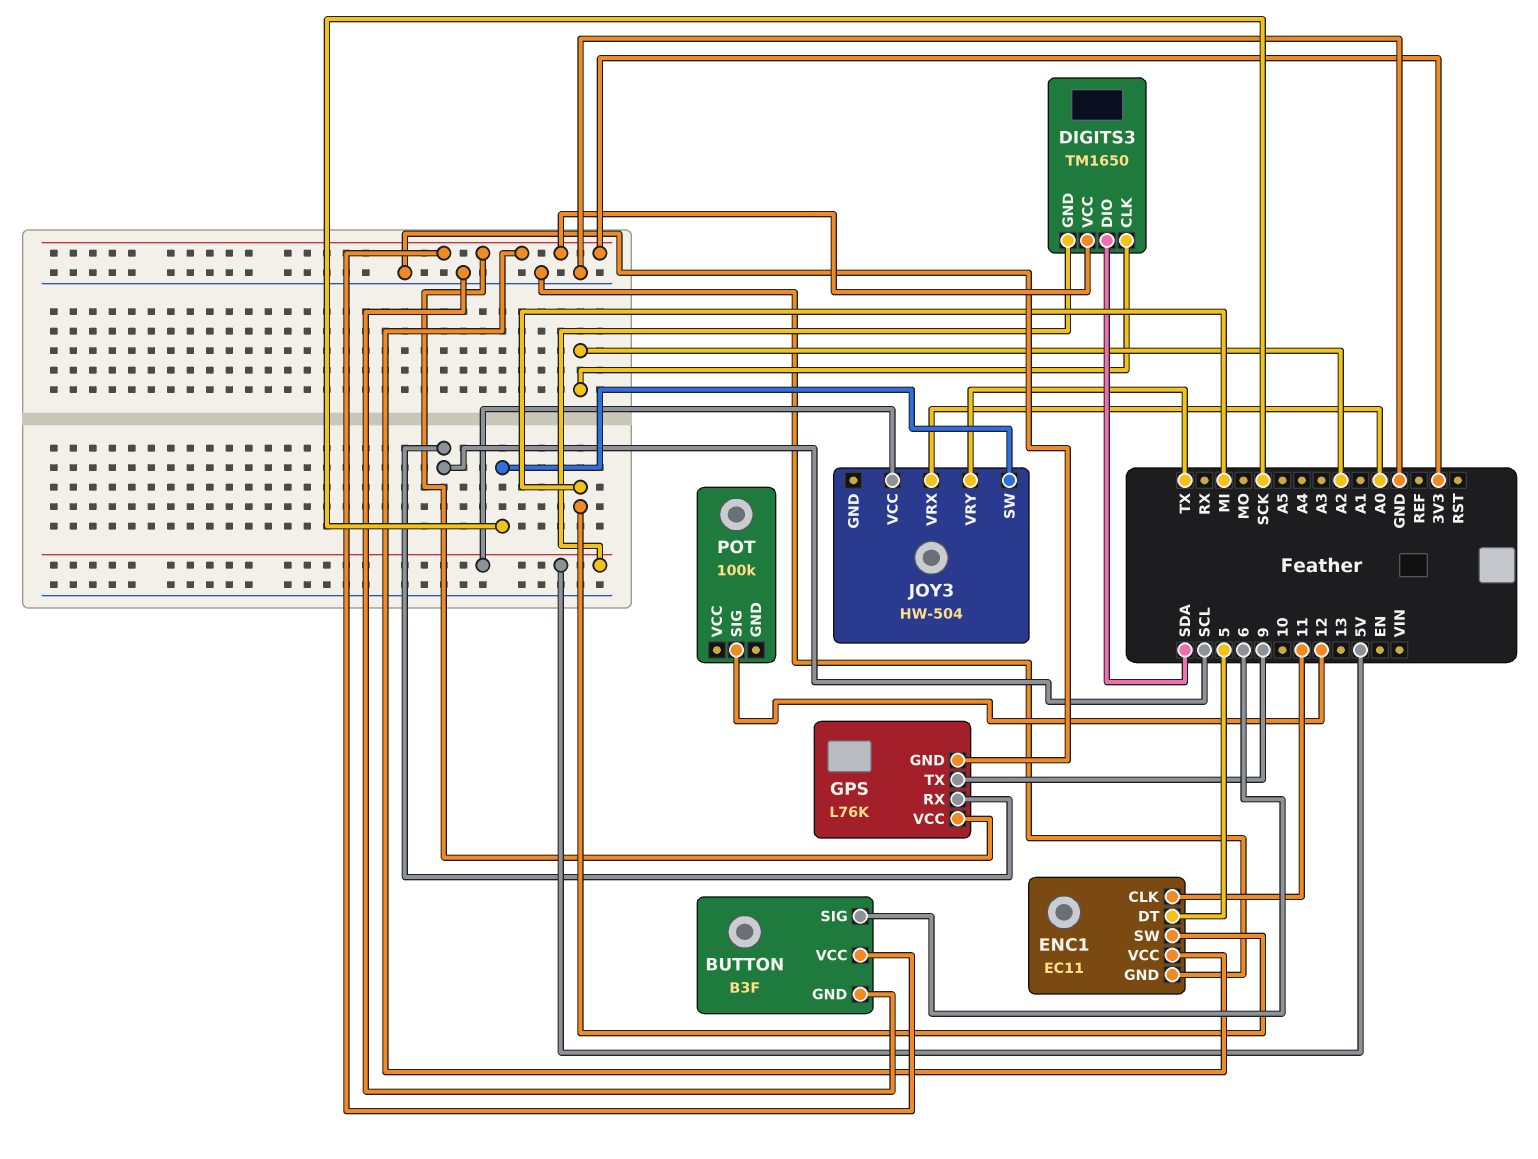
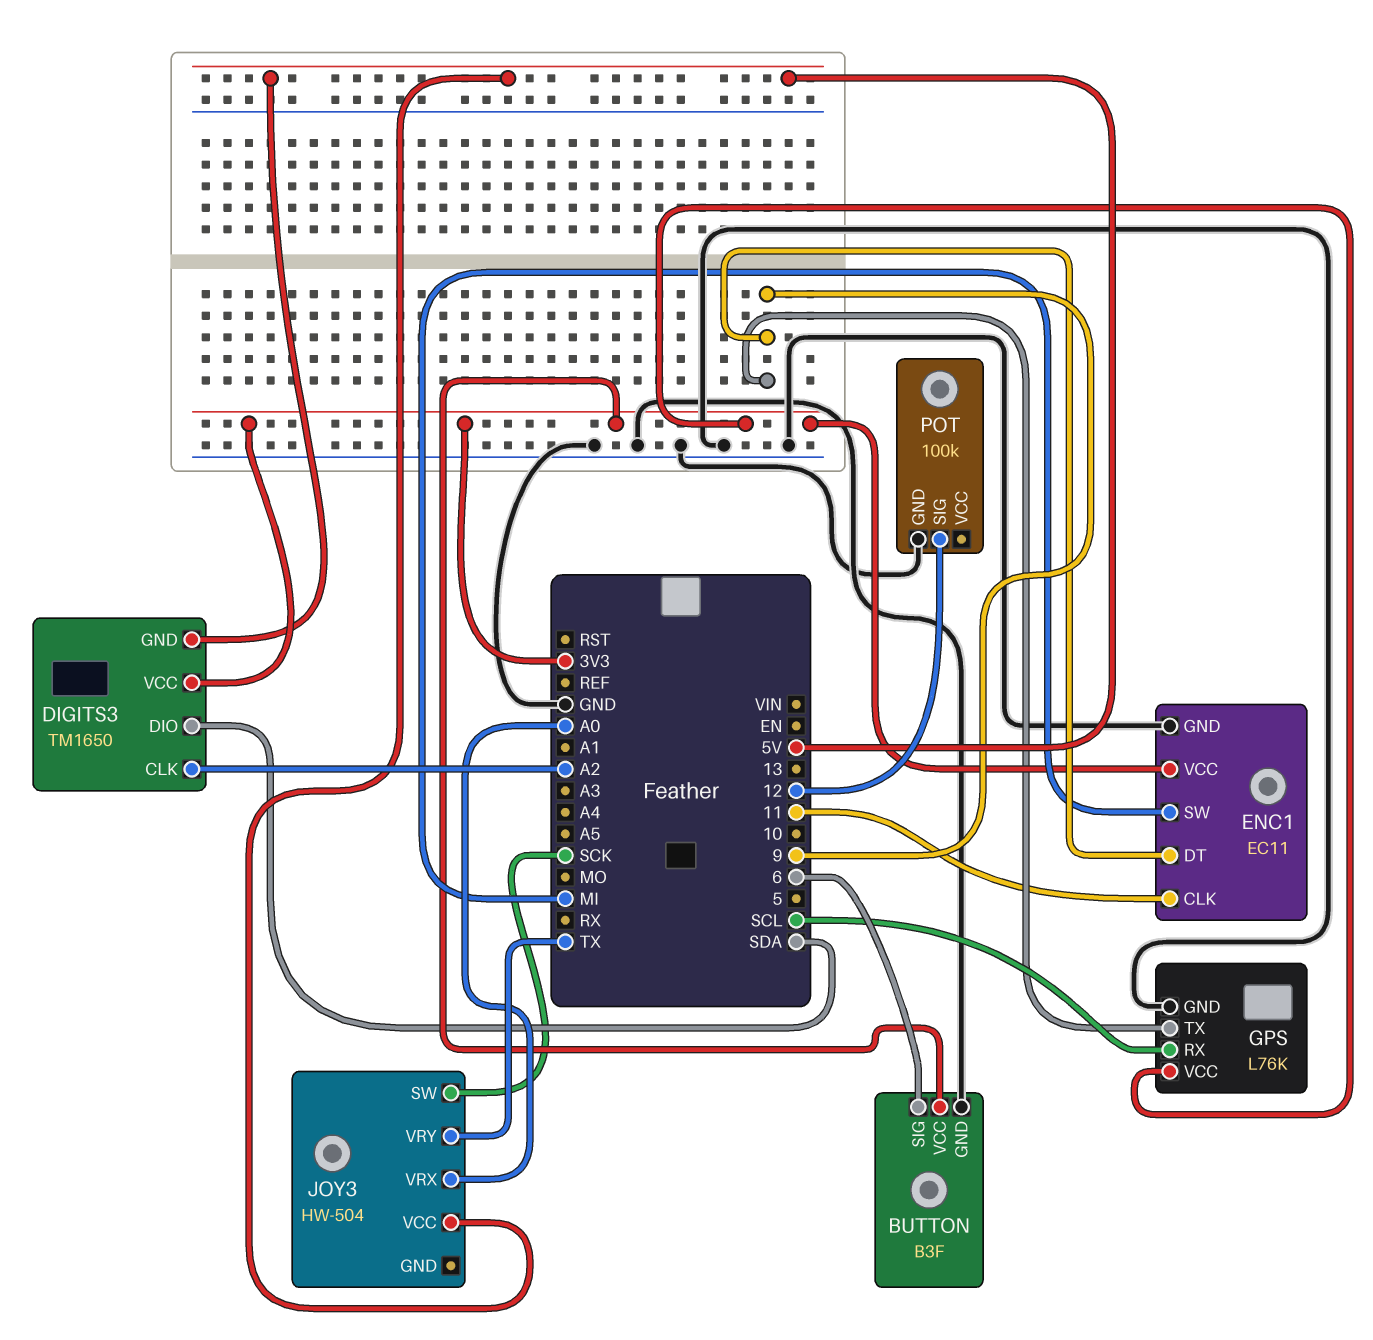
ENC1 pin DT: 5 -> 9
POT pin GND: none -> GND

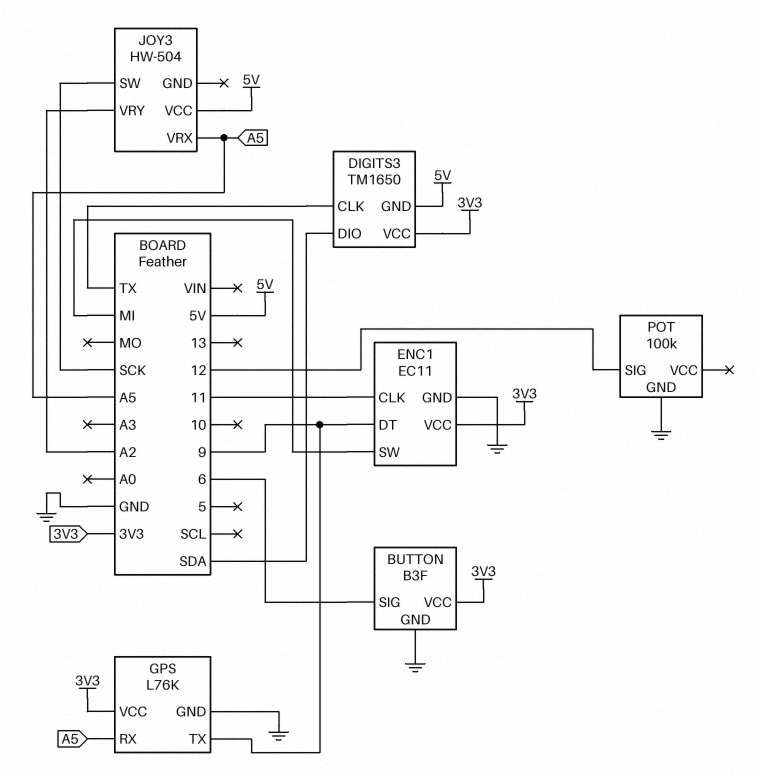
DIGITS3 pin CLK: A2 -> TX
GPS pin RX: SCL -> A5
JOY3 pin VRX: A0 -> A5
JOY3 pin VRY: TX -> A2

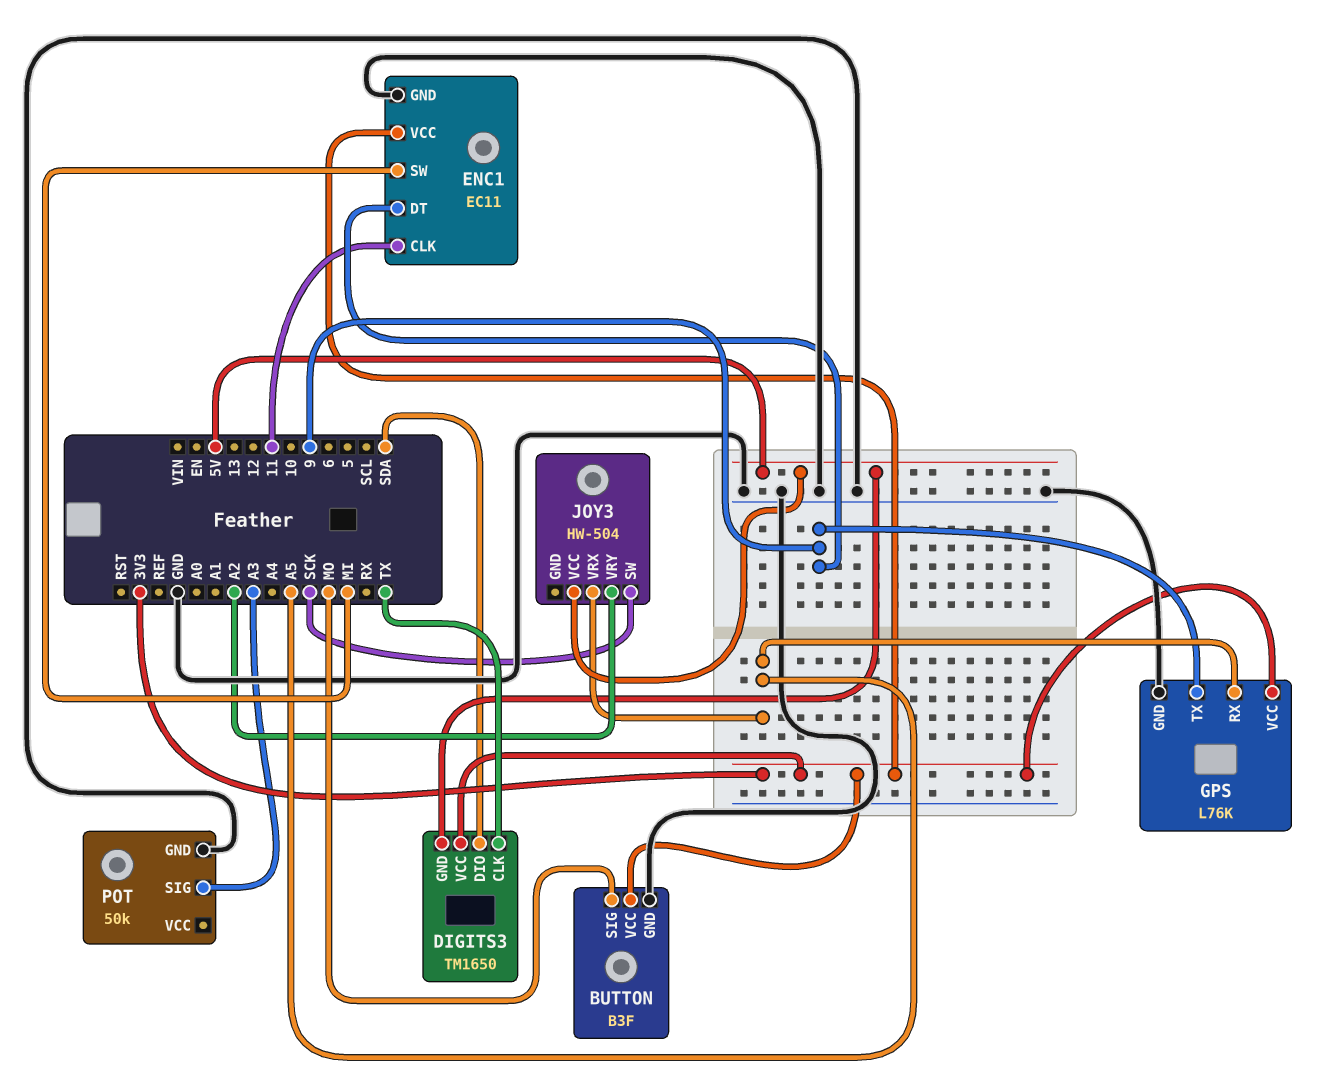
BUTTON pin SIG: 6 -> MO
POT: 100k -> 50k
POT pin SIG: 12 -> A3

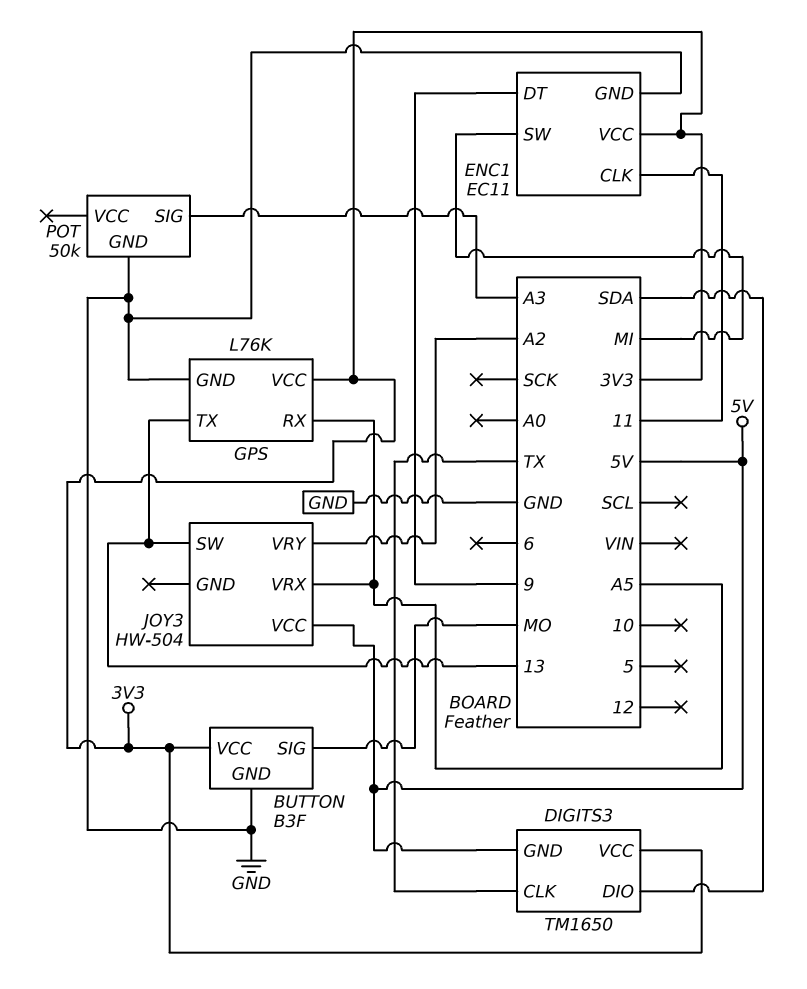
GPS pin TX: 9 -> 13
JOY3 pin SW: SCK -> 13

